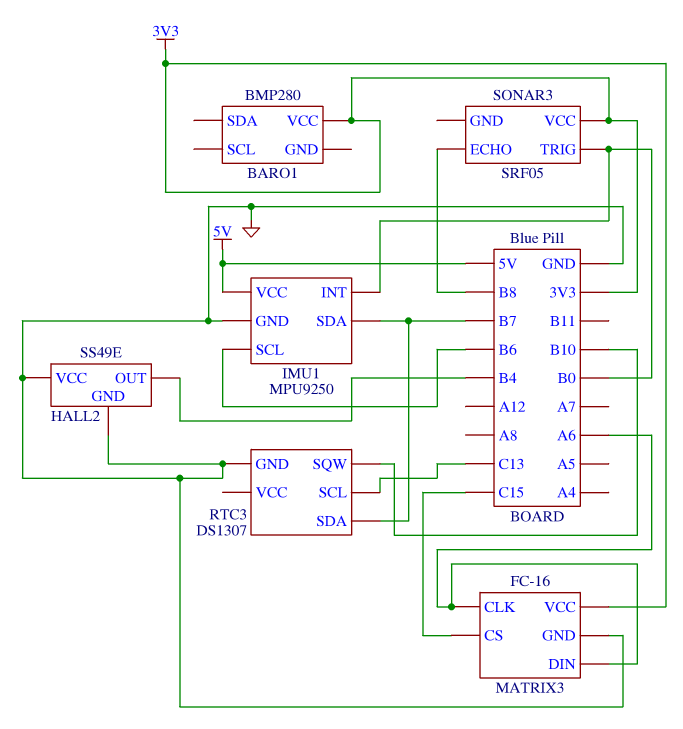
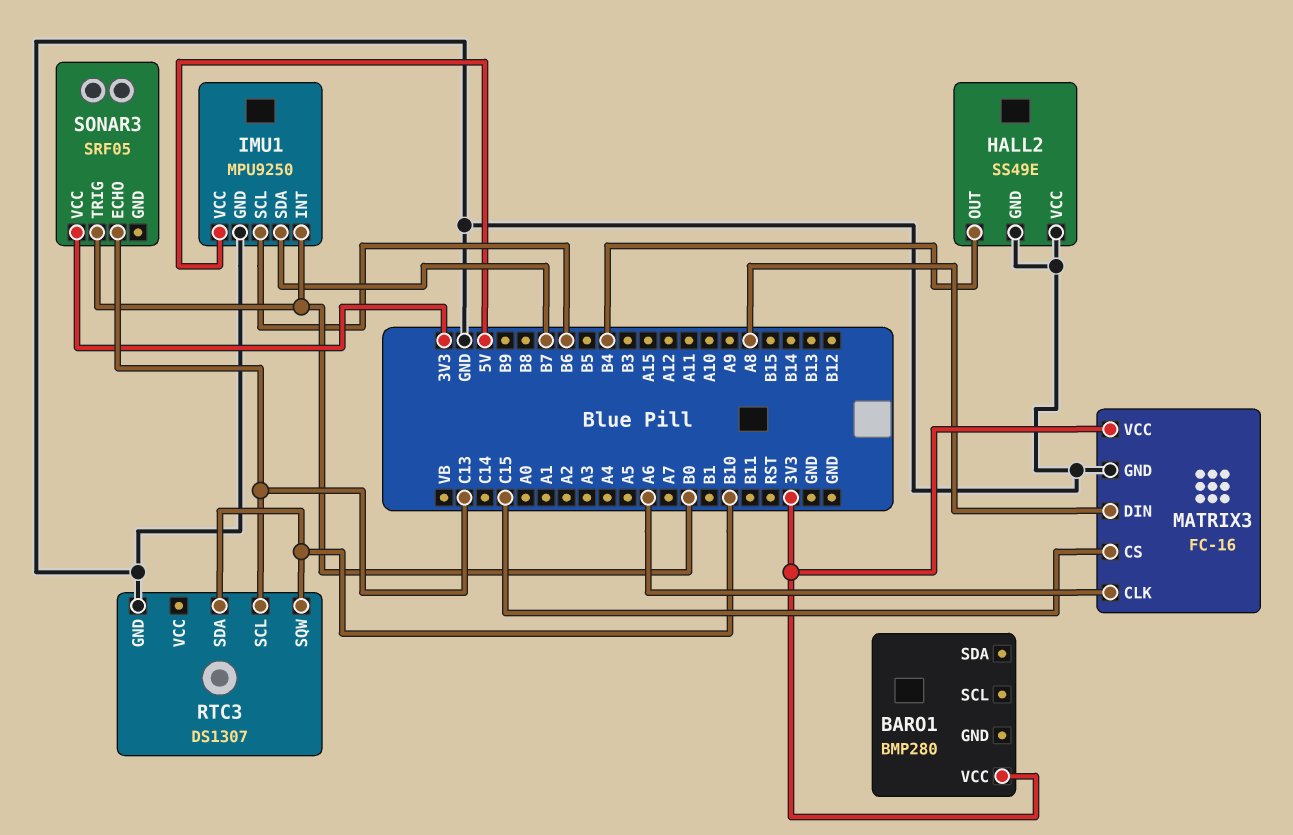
MATRIX3 pin DIN: A6 -> A8
RTC3 pin SDA: B7 -> B10
SONAR3 pin ECHO: B8 -> C13

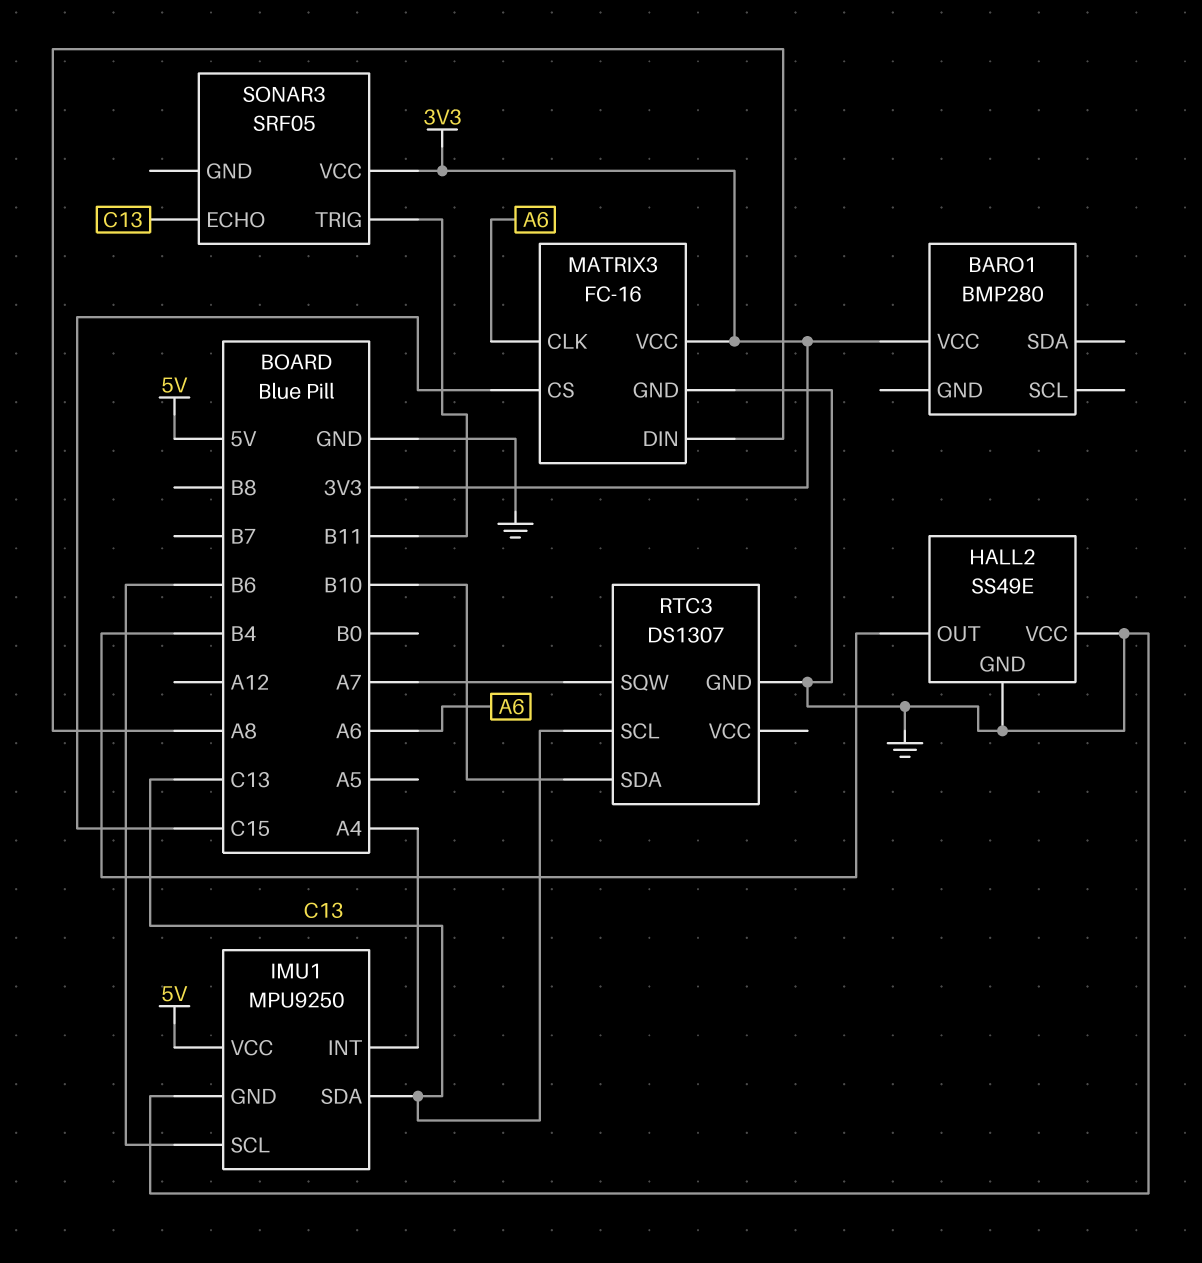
IMU1 pin INT: B0 -> A4
IMU1 pin SDA: B7 -> C13
RTC3 pin SQW: B10 -> A7
SONAR3 pin TRIG: B0 -> B11

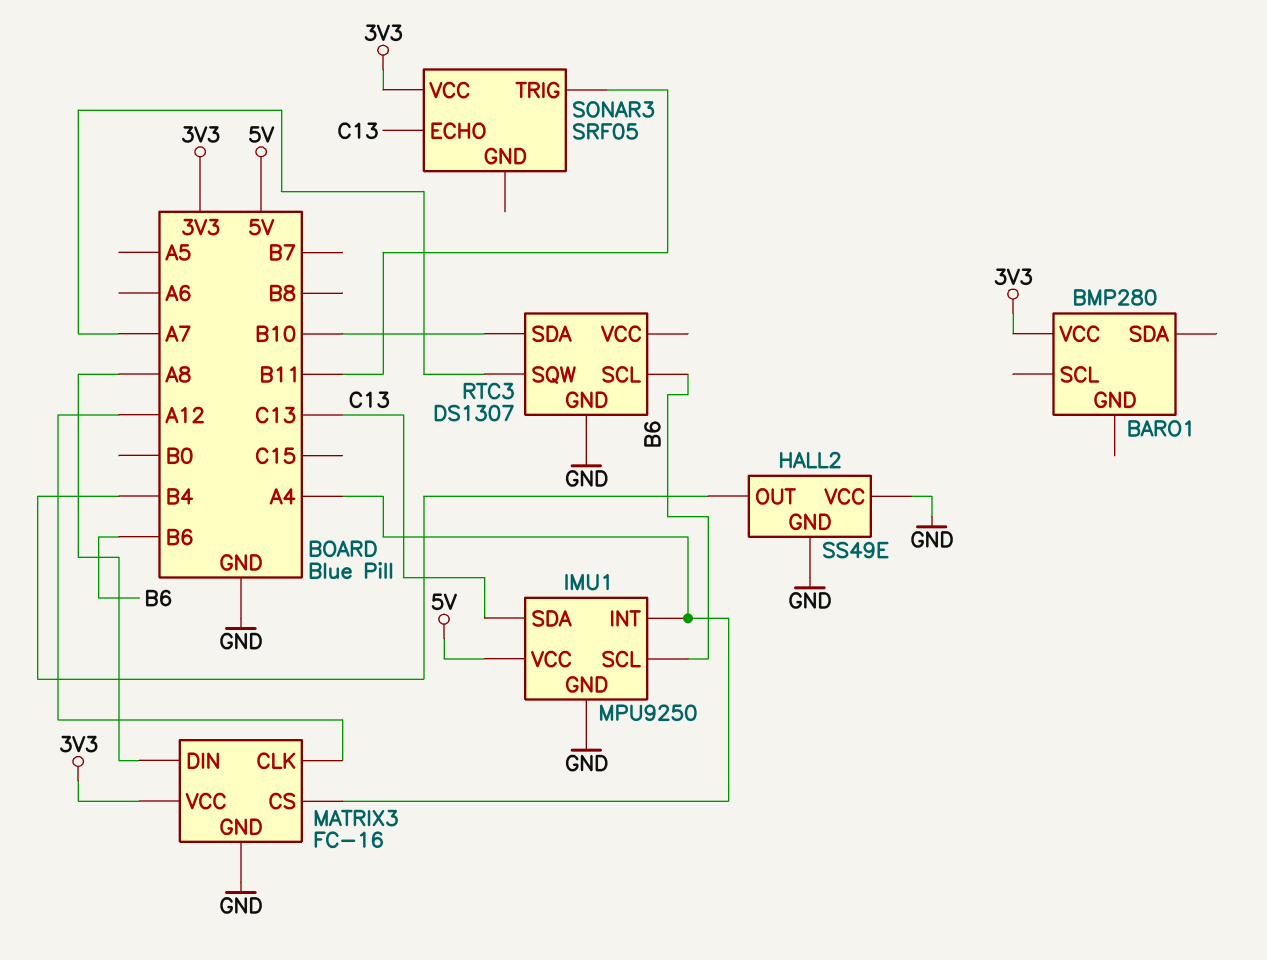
MATRIX3 pin CLK: A6 -> A12
MATRIX3 pin CS: C15 -> A4
RTC3 pin SCL: C13 -> B6

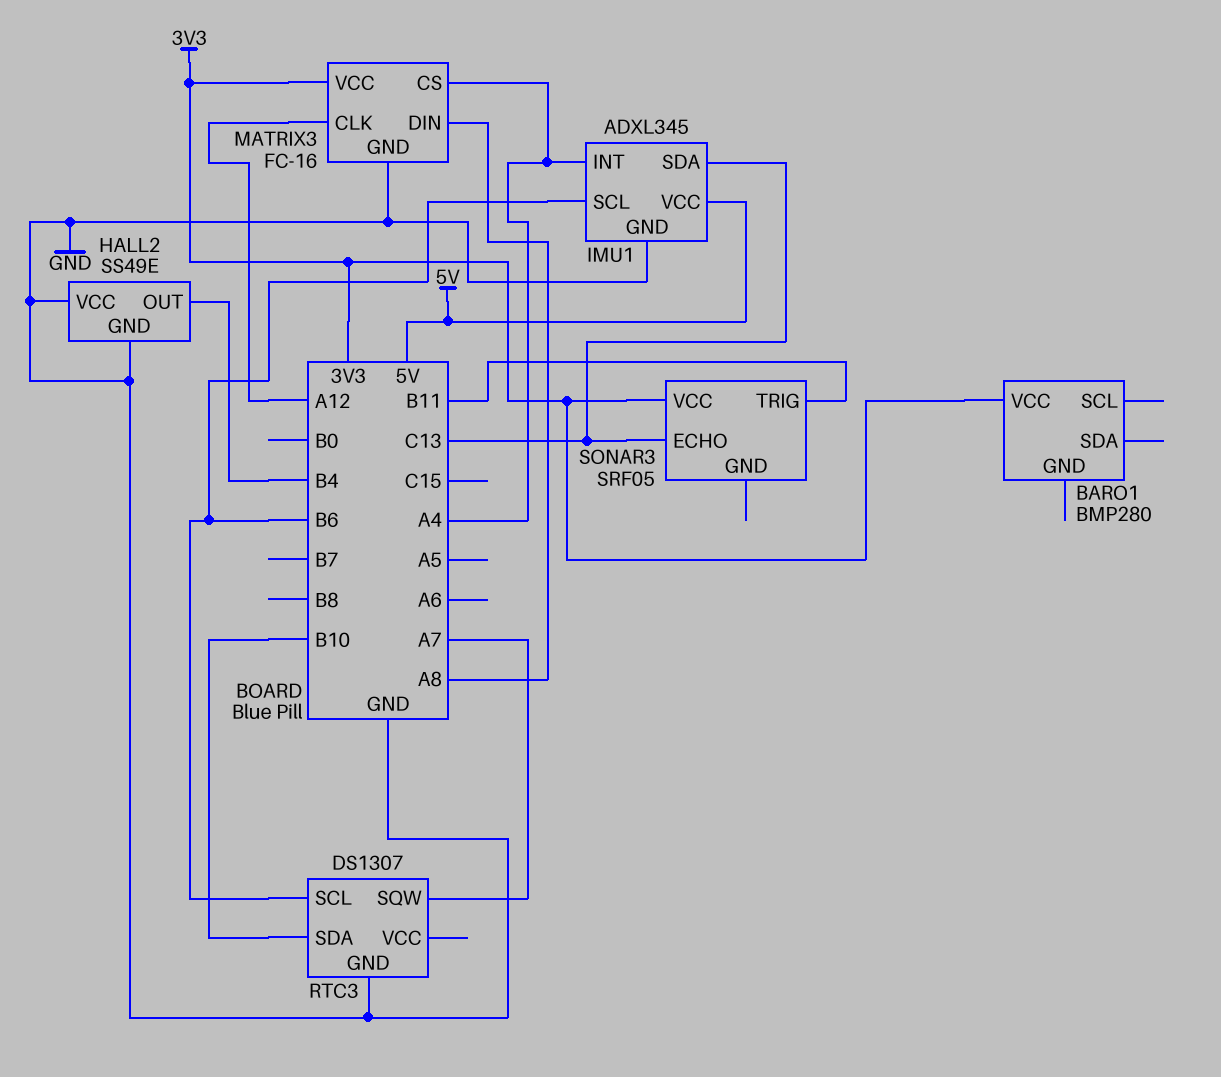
IMU1: MPU9250 -> ADXL345

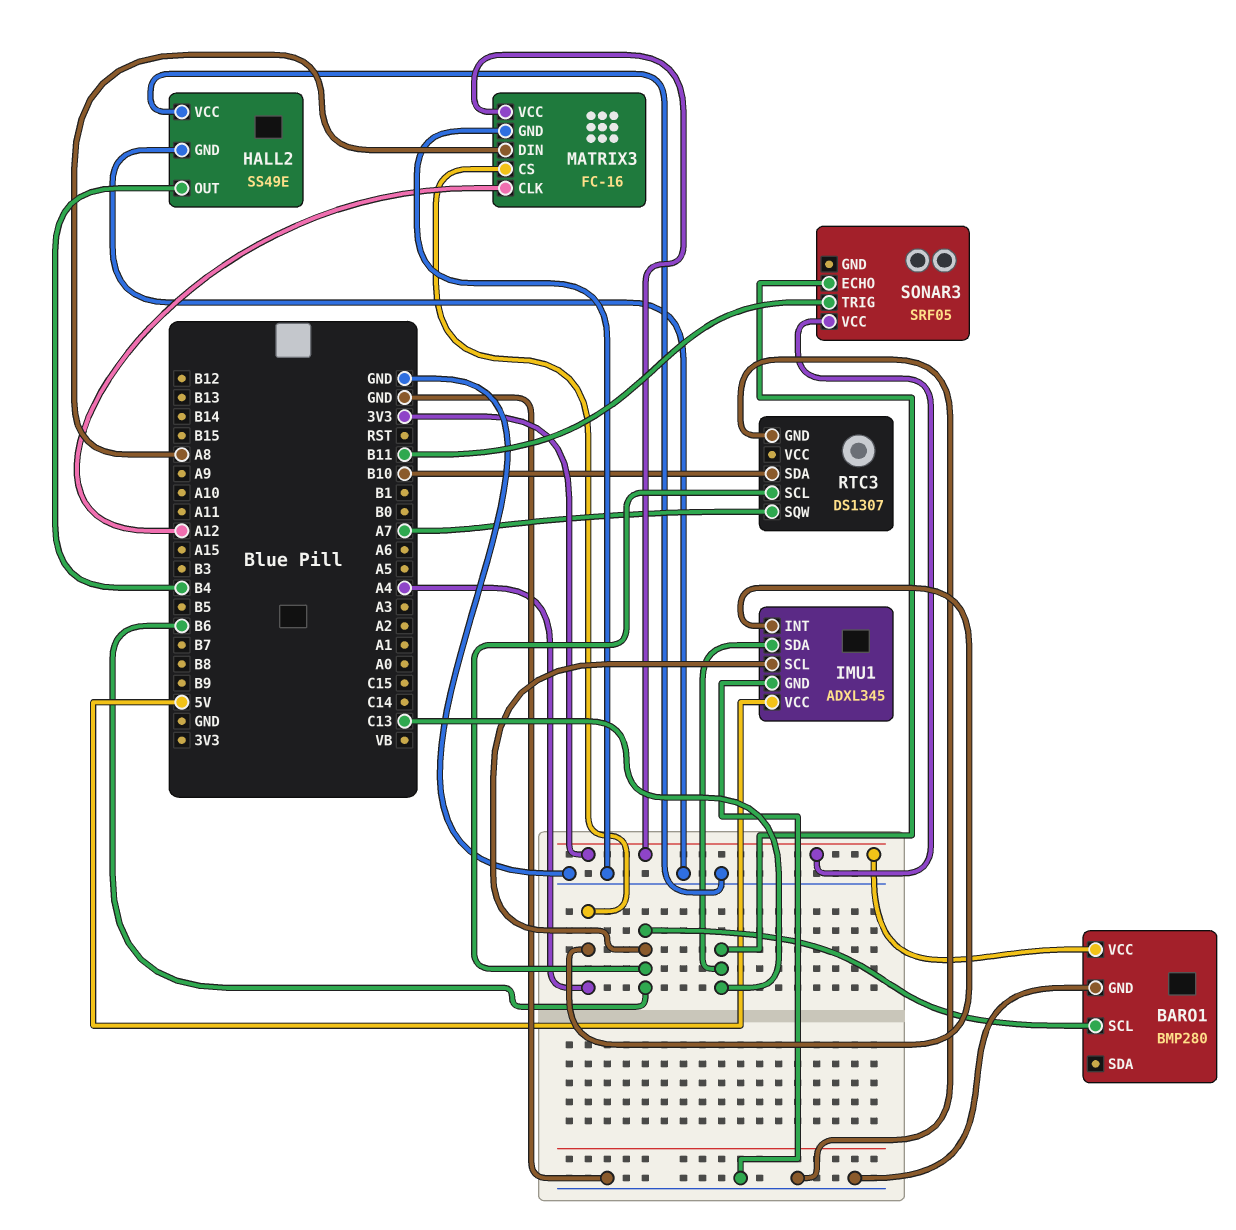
BARO1 pin GND: none -> GND
BARO1 pin SCL: none -> B6

